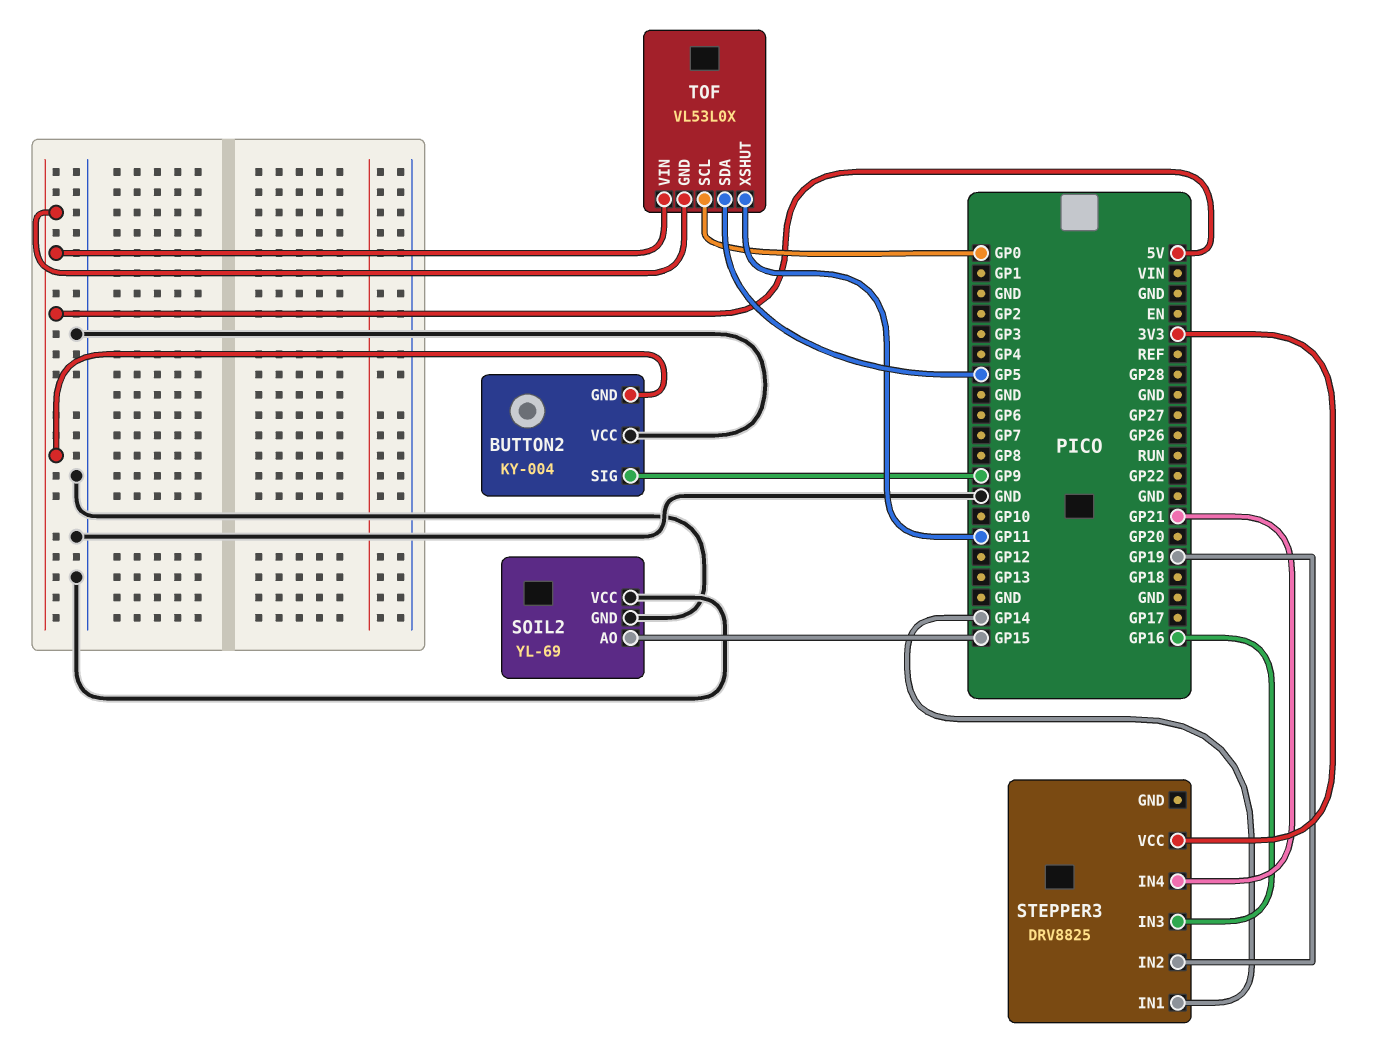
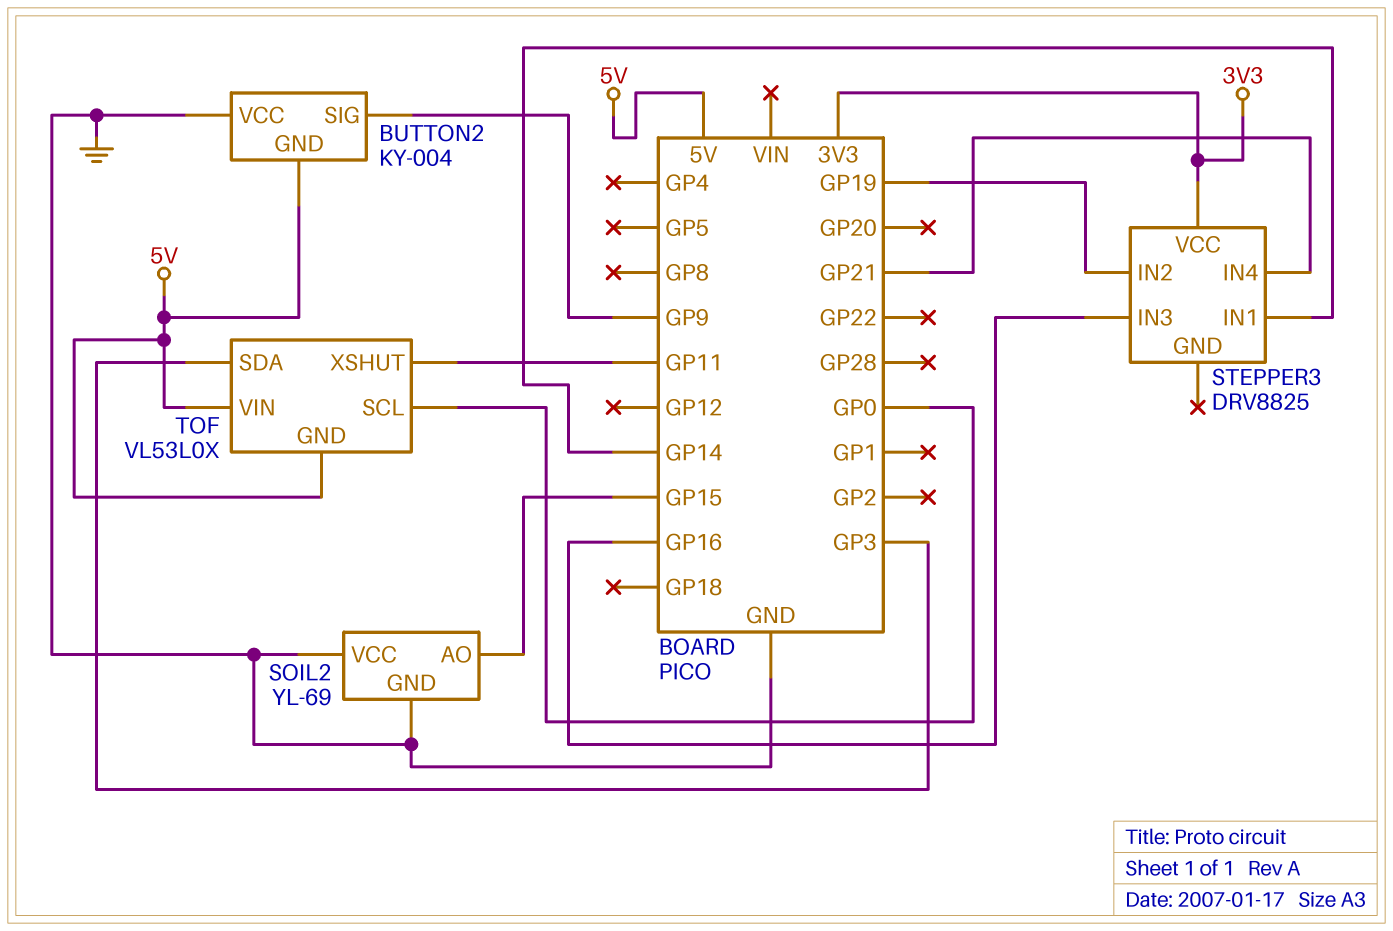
TOF pin SDA: GP5 -> GP3

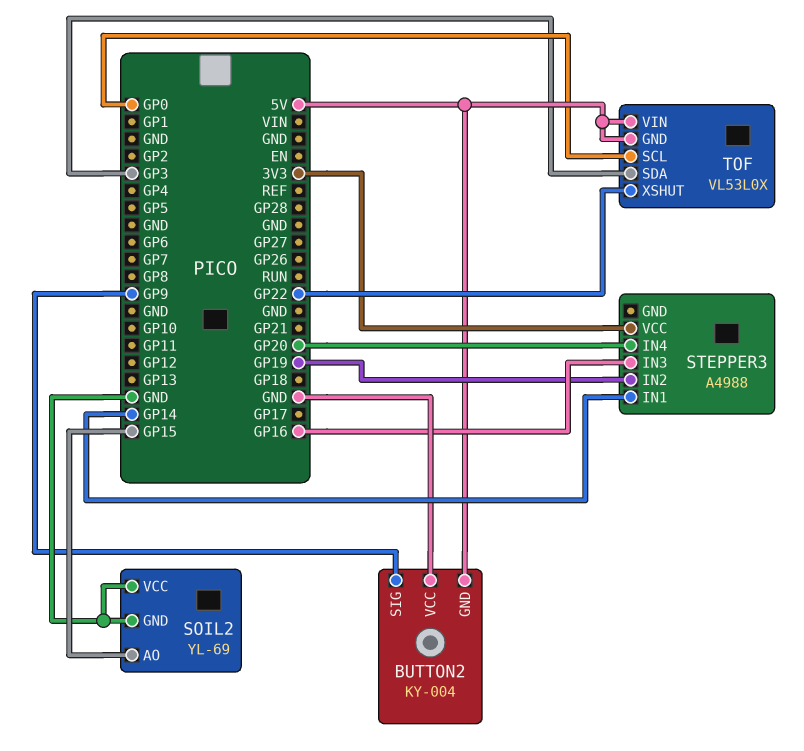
STEPPER3: DRV8825 -> A4988
STEPPER3 pin IN4: GP21 -> GP20
TOF pin XSHUT: GP11 -> GP22

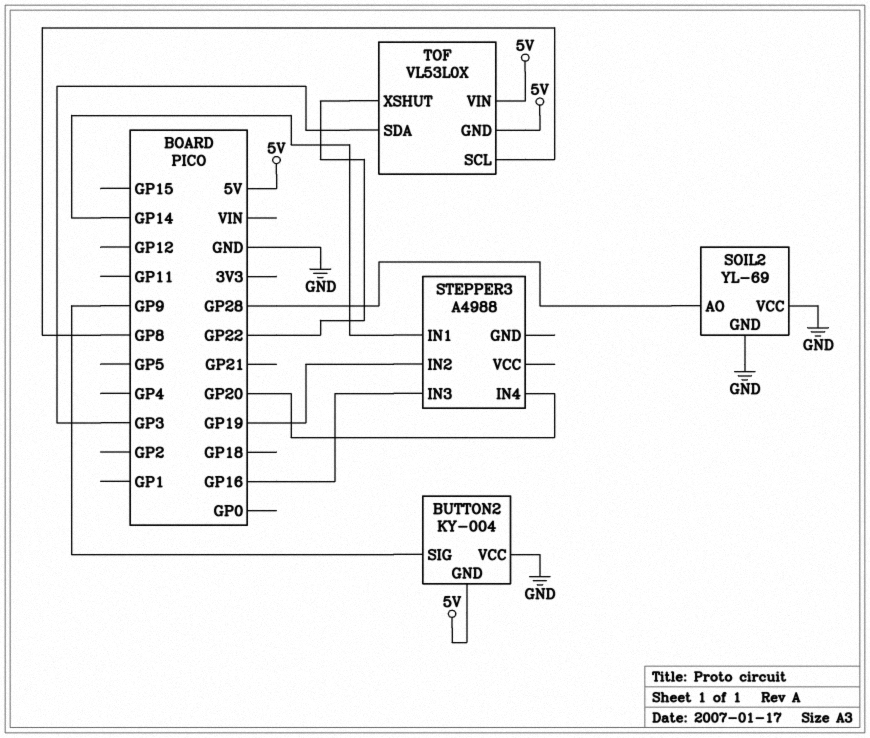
SOIL2 pin AO: GP15 -> GP28
STEPPER3 pin VCC: 3V3 -> none
TOF pin SCL: GP0 -> GP8

